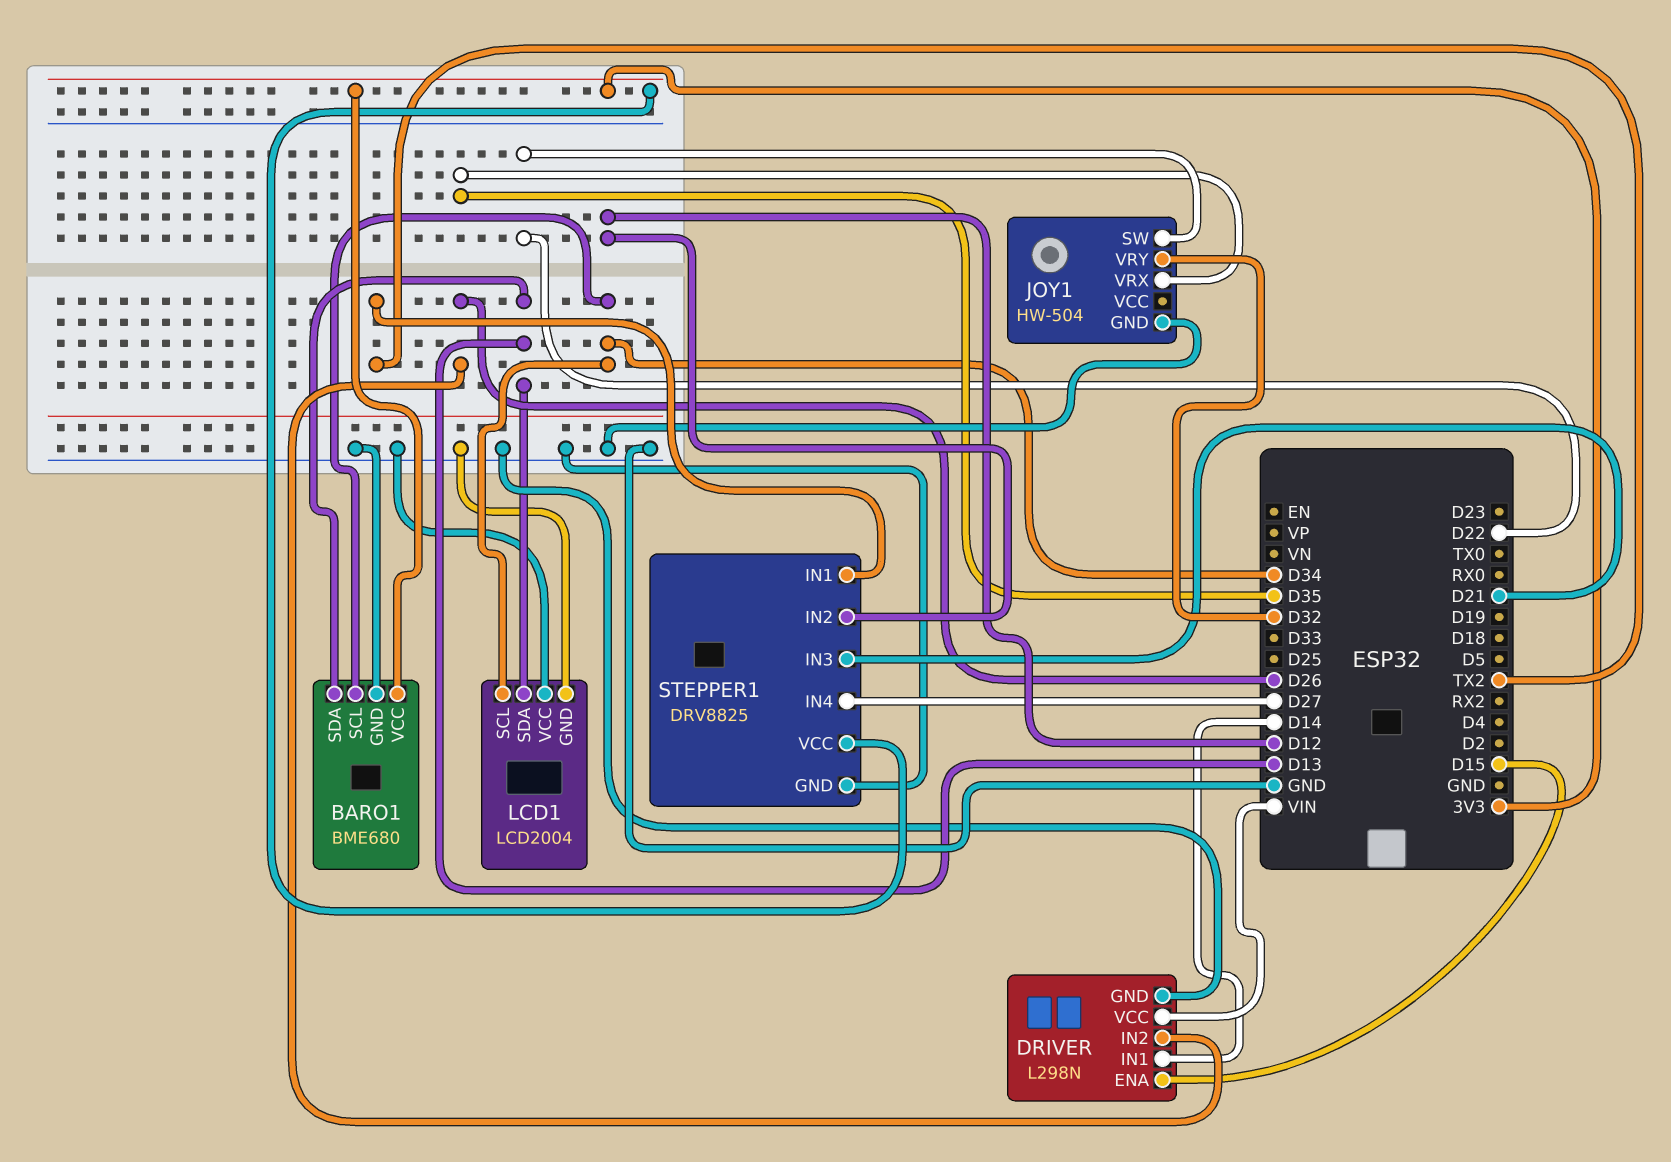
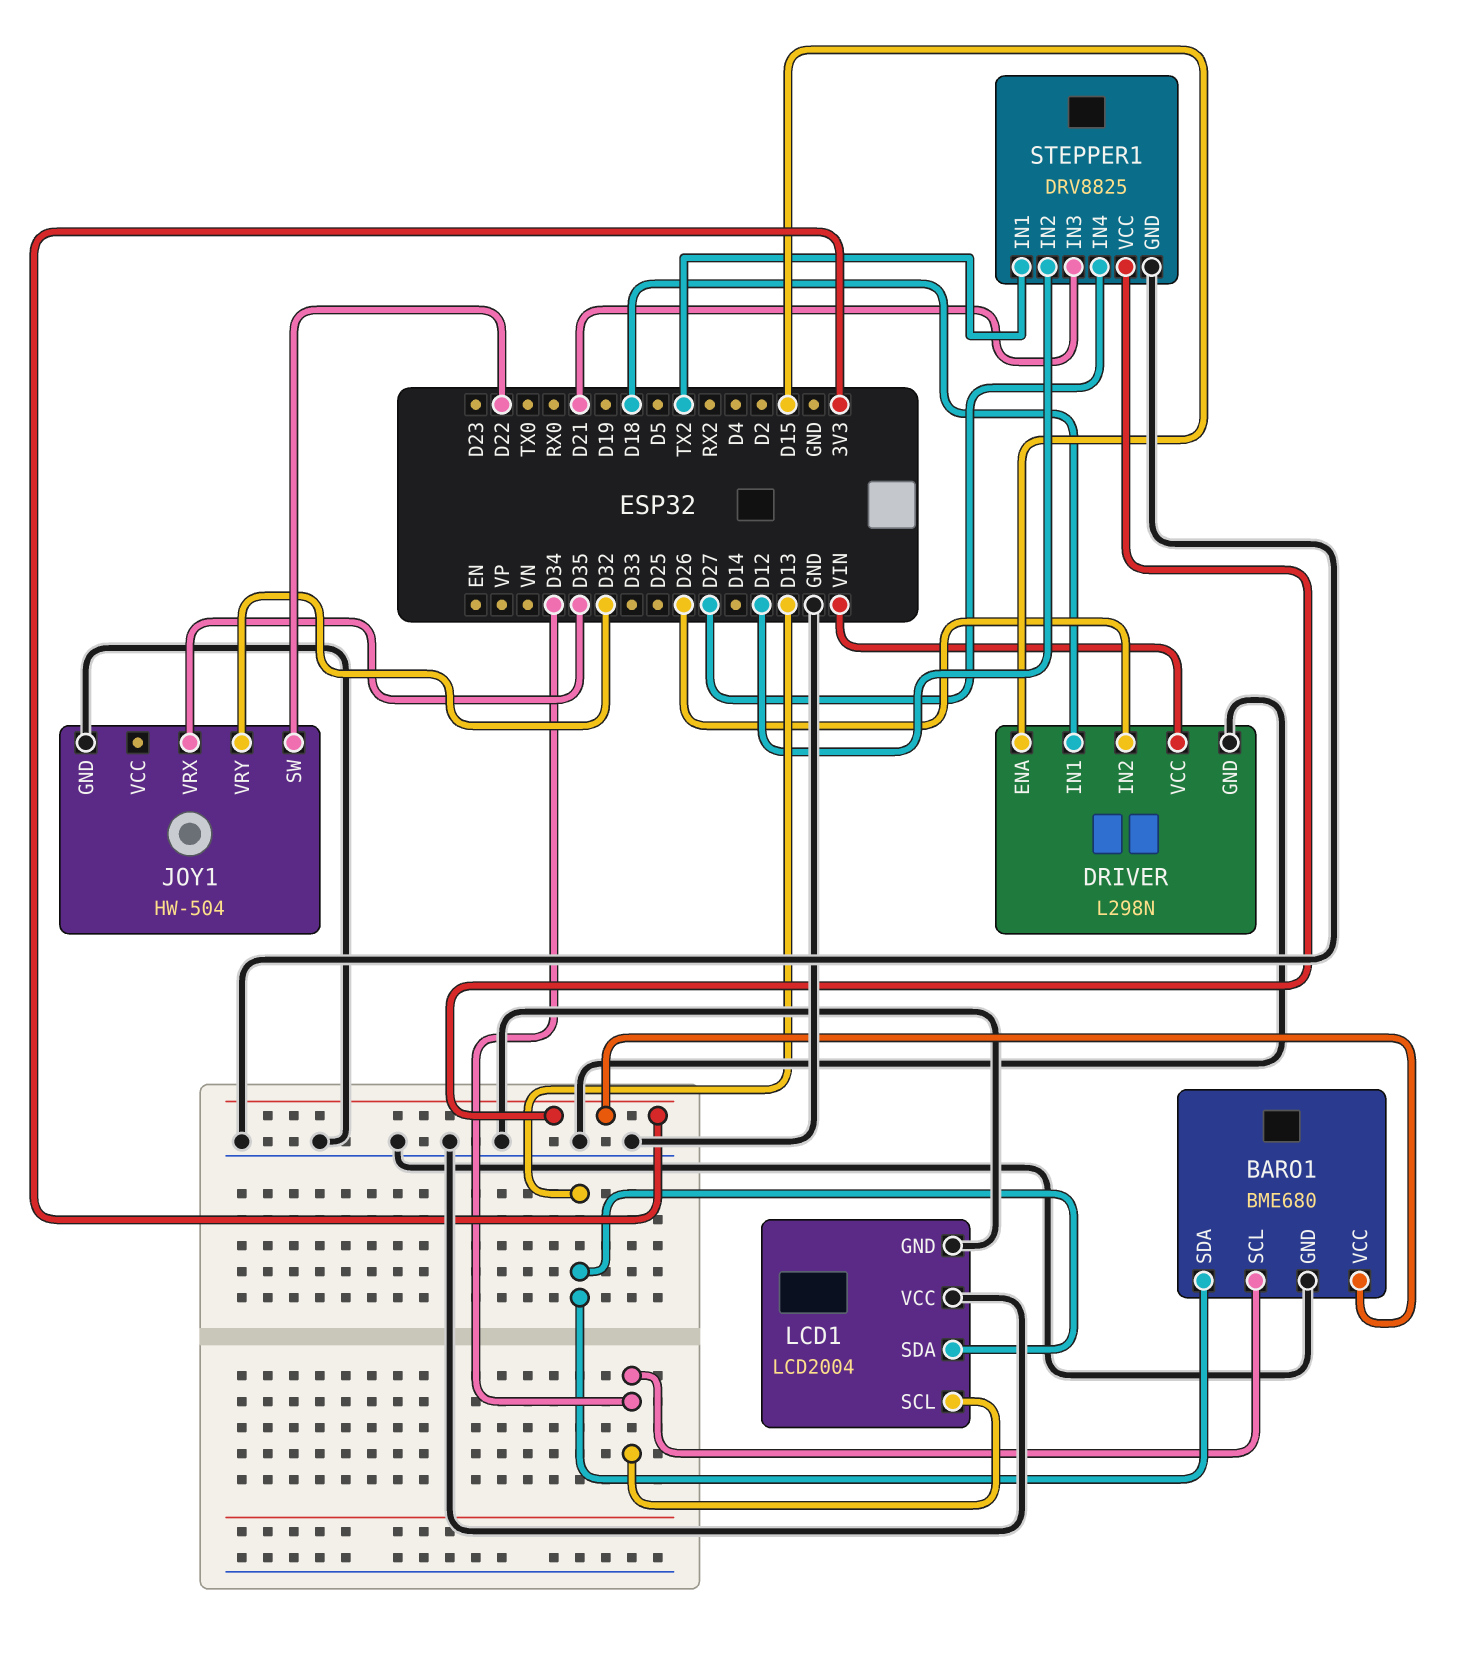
DRIVER pin IN1: D14 -> D18

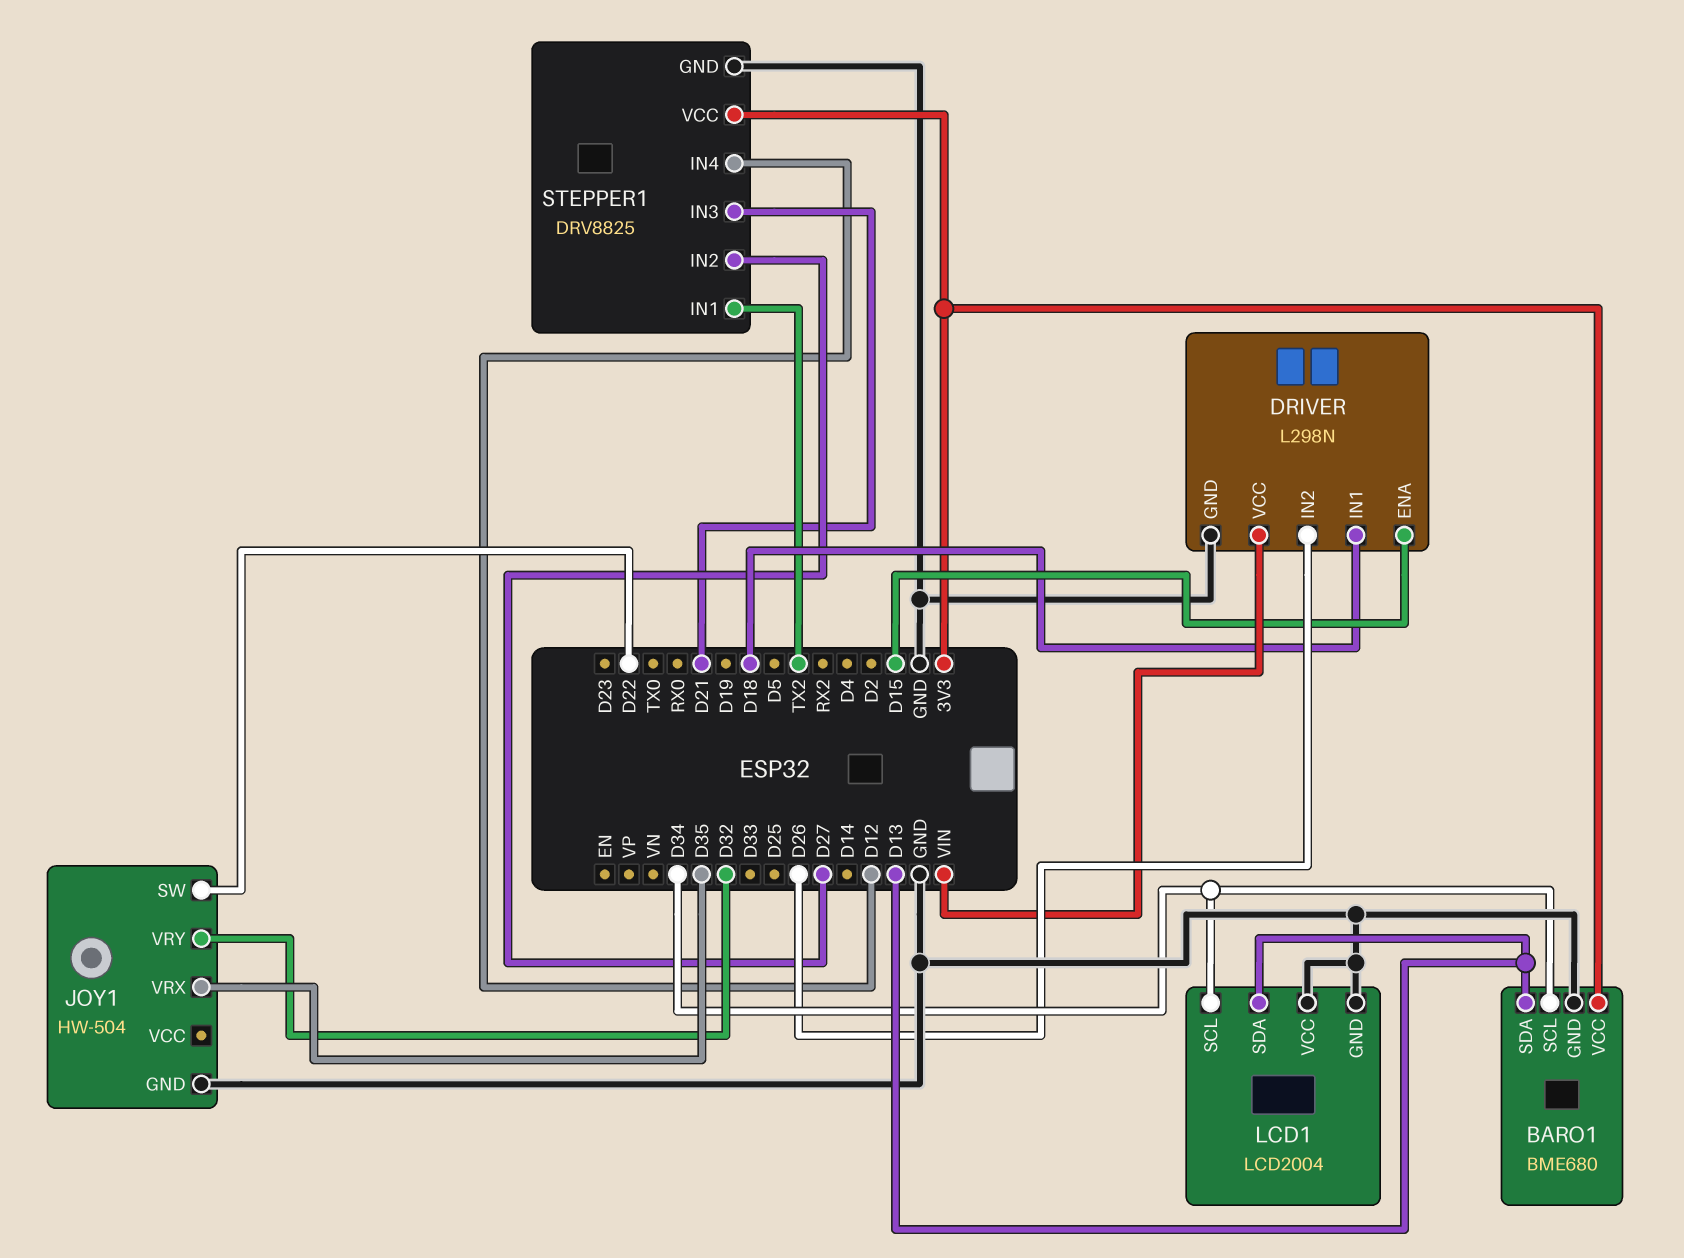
STEPPER1 pin IN2: D12 -> D27
STEPPER1 pin IN4: D27 -> D12

